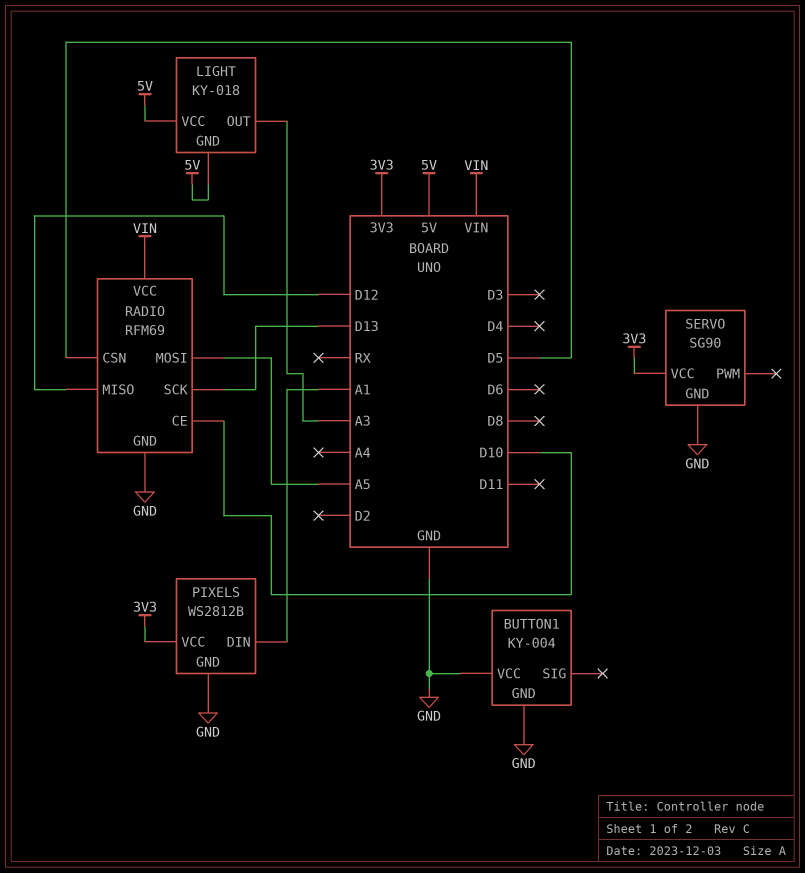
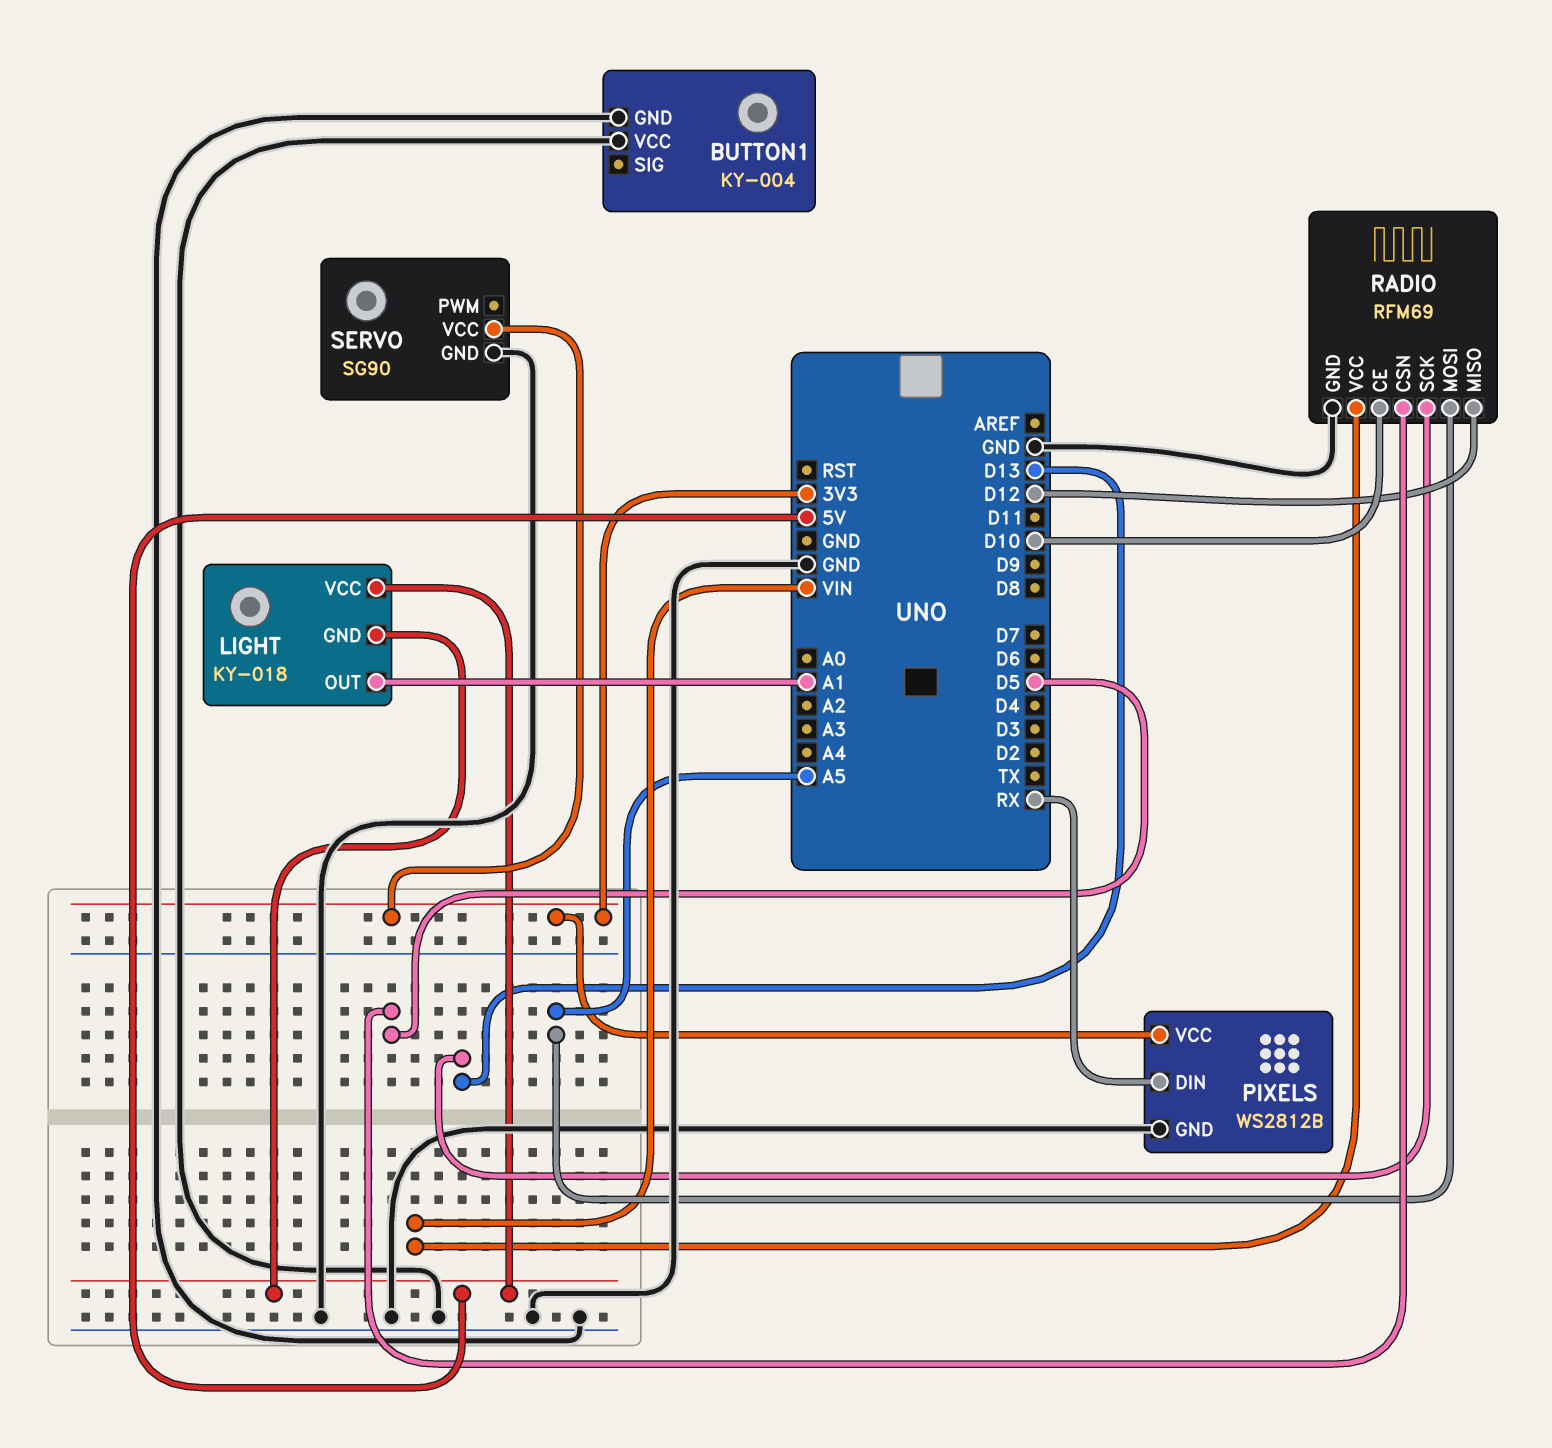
LIGHT pin OUT: A3 -> A1
PIXELS pin DIN: A1 -> RX

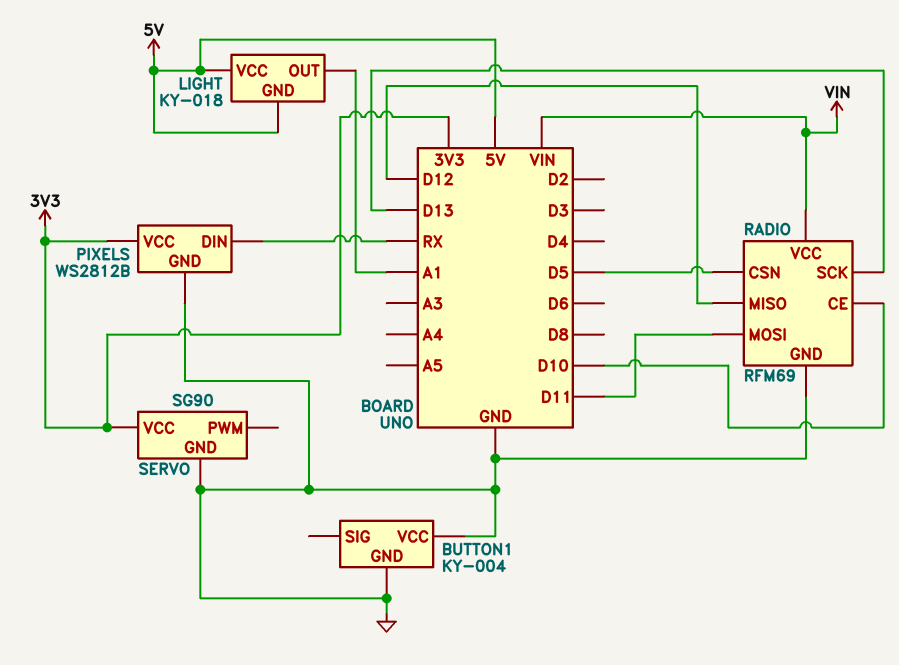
RADIO pin MOSI: A5 -> D11

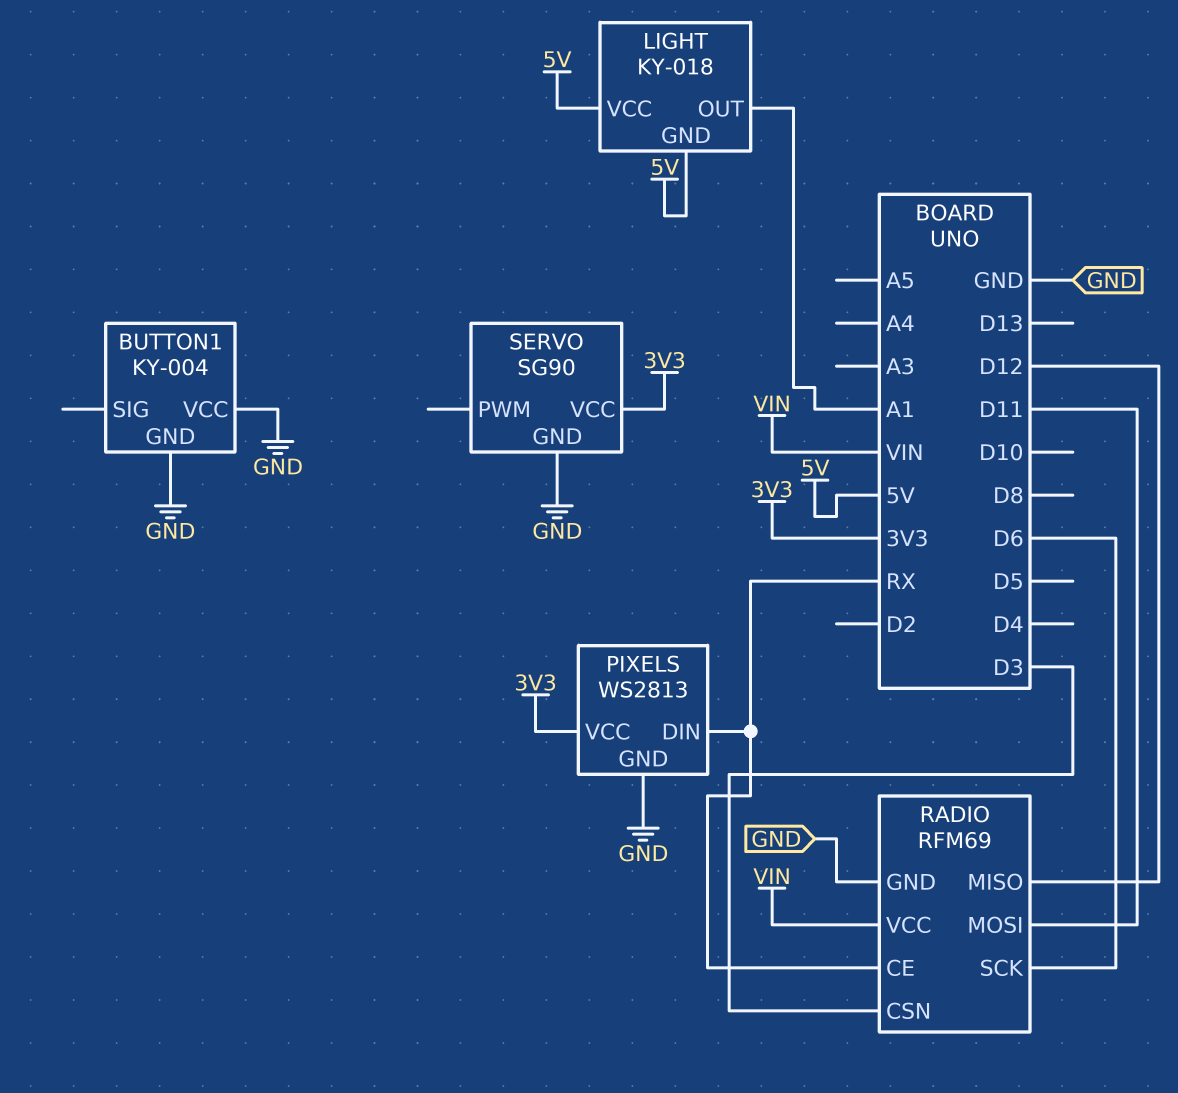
PIXELS: WS2812B -> WS2813
RADIO pin CE: D10 -> RX
RADIO pin CSN: D5 -> D3
RADIO pin SCK: D13 -> D6

